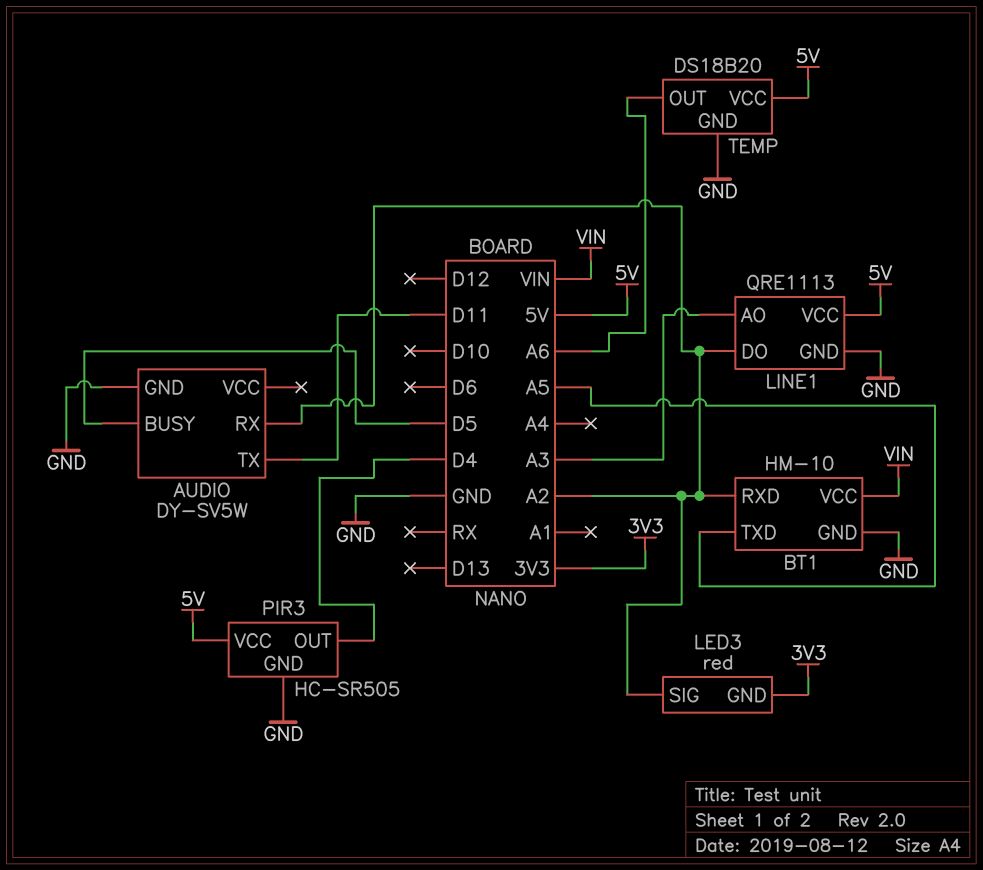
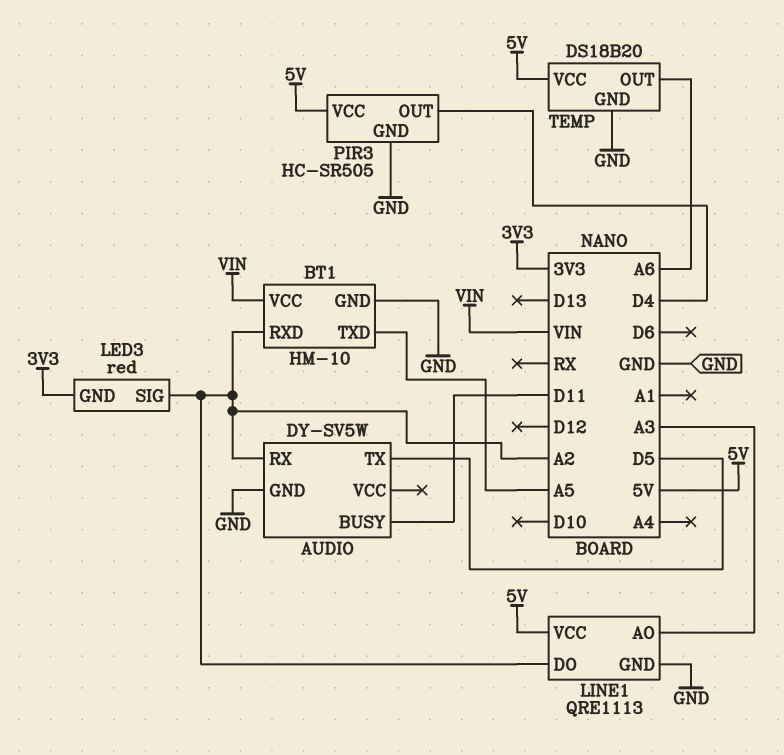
AUDIO pin BUSY: D5 -> D11
AUDIO pin TX: D11 -> D5

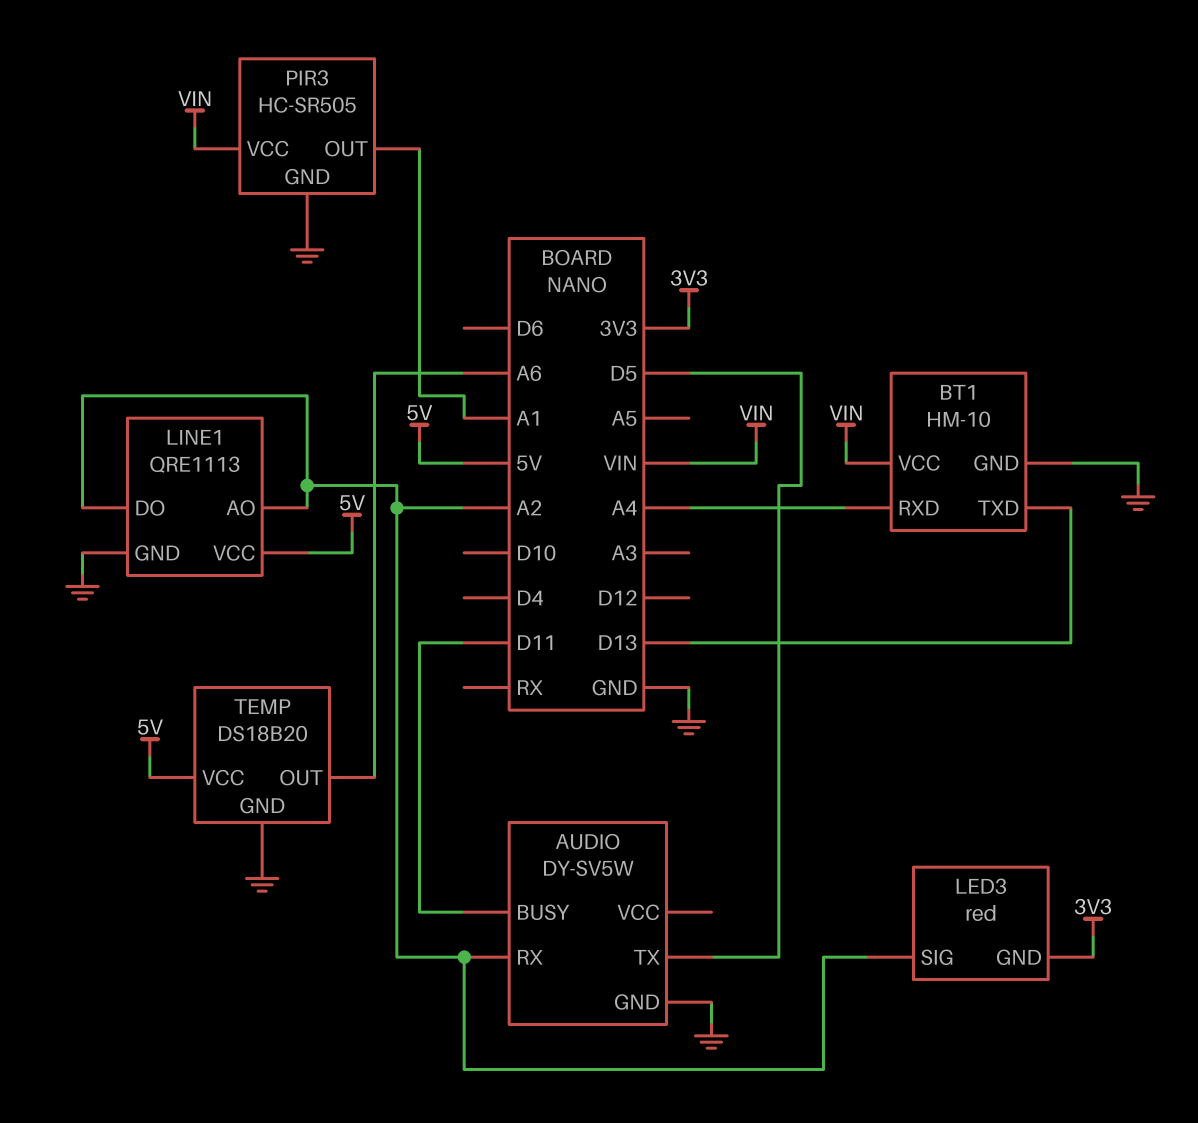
BT1 pin RXD: A2 -> A4
BT1 pin TXD: A5 -> D13
LINE1 pin AO: A3 -> A2
PIR3 pin OUT: D4 -> A1
PIR3 pin VCC: 5V -> VIN

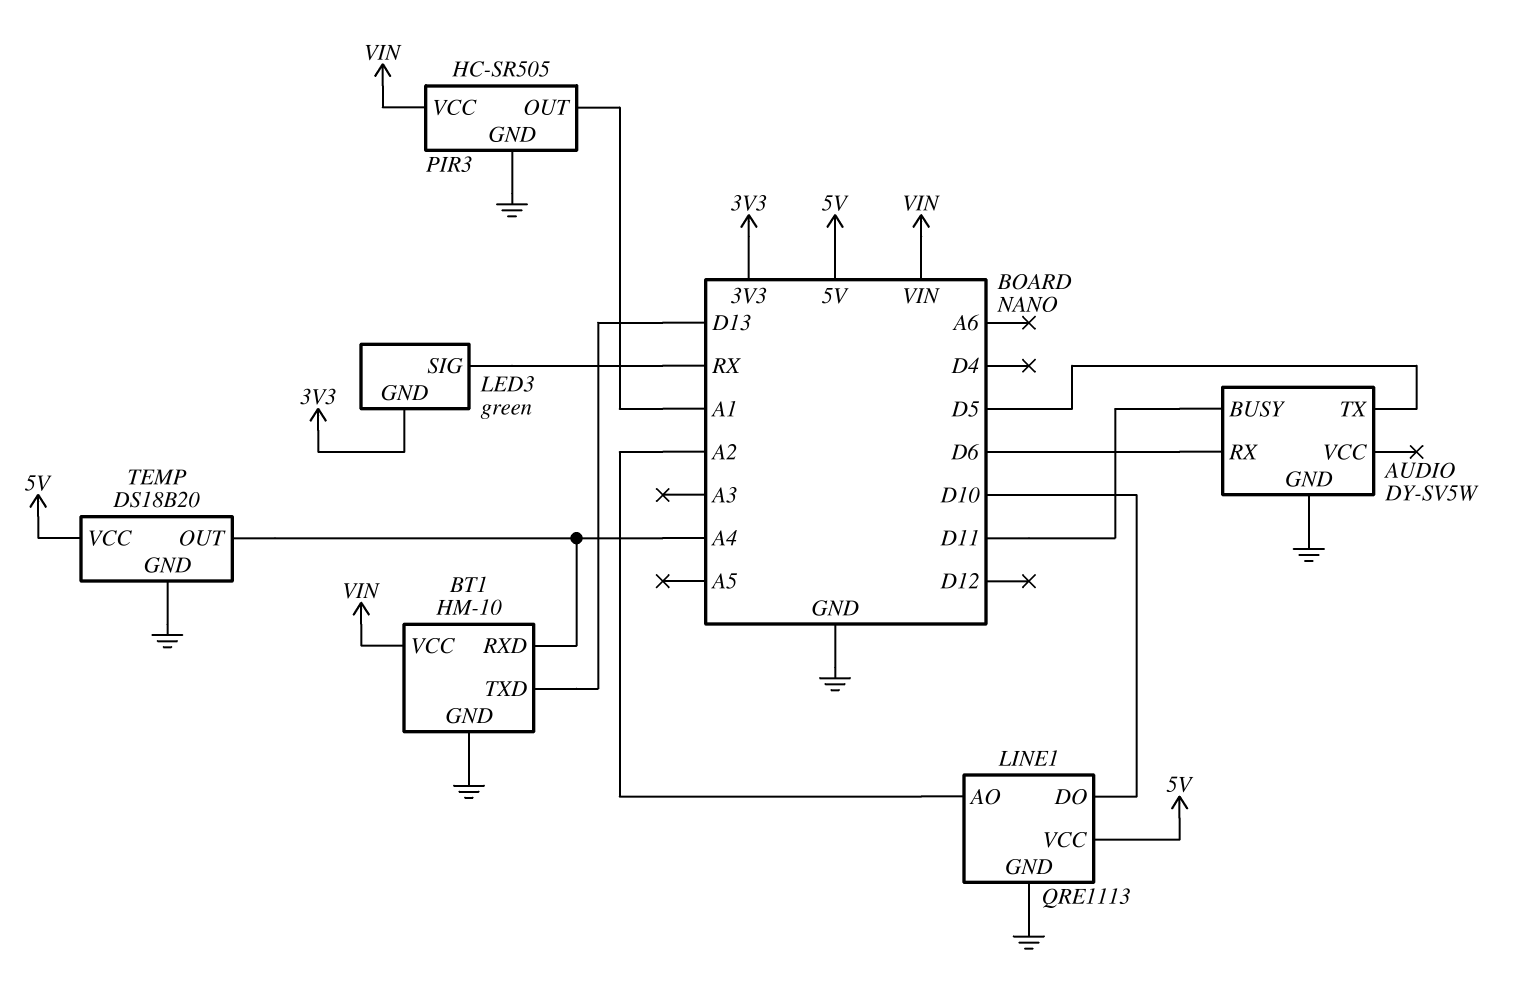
AUDIO pin RX: A2 -> D6
LED3: red -> green
LED3 pin SIG: A2 -> RX
LINE1 pin DO: A2 -> D10
TEMP pin OUT: A6 -> A4

